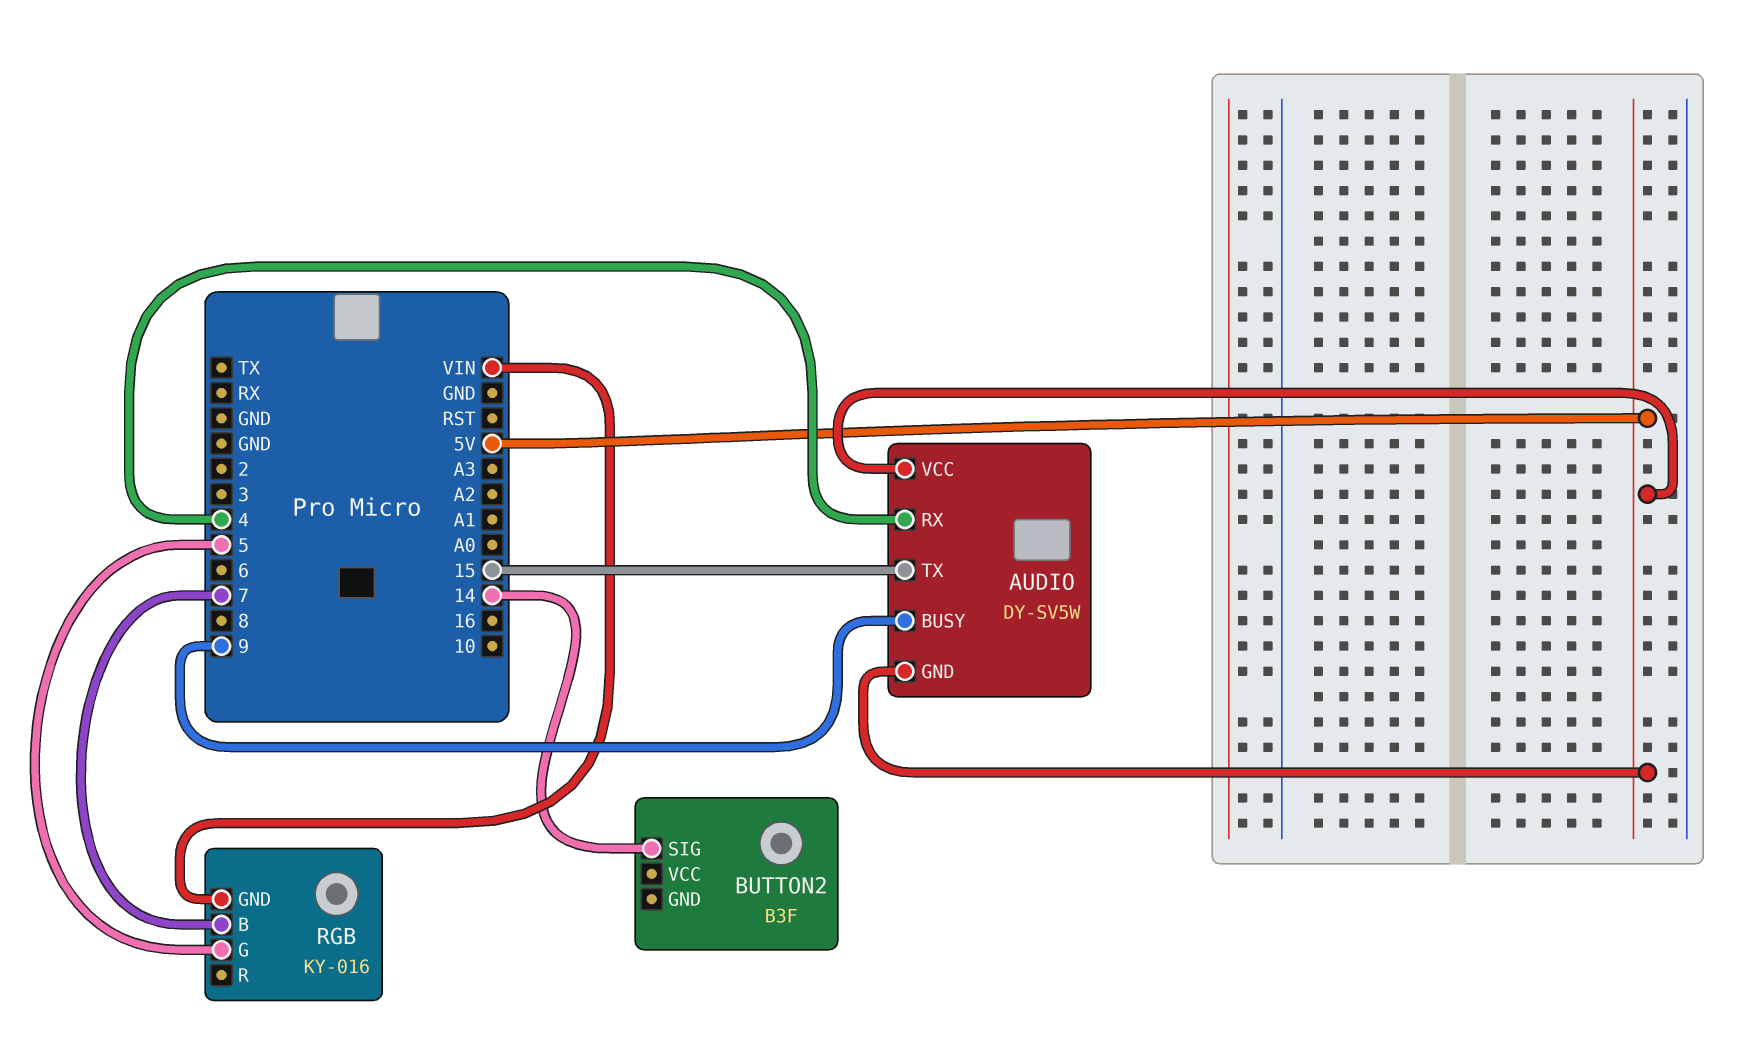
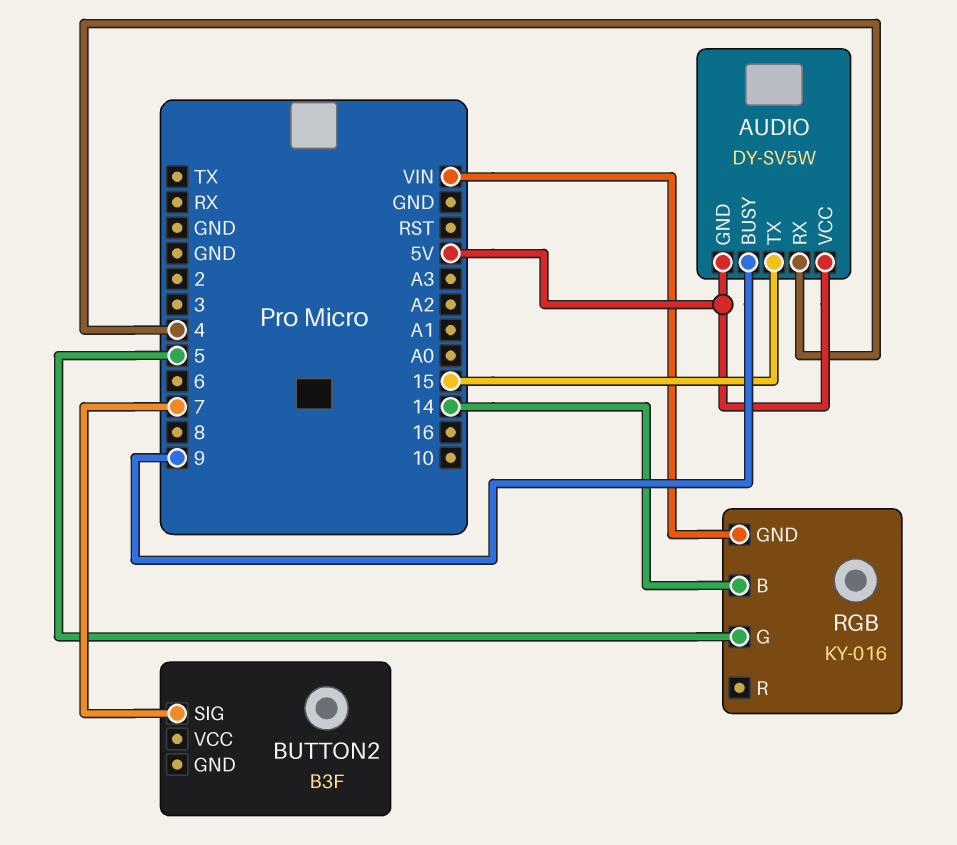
BUTTON2 pin SIG: 14 -> 7
RGB pin B: 7 -> 14

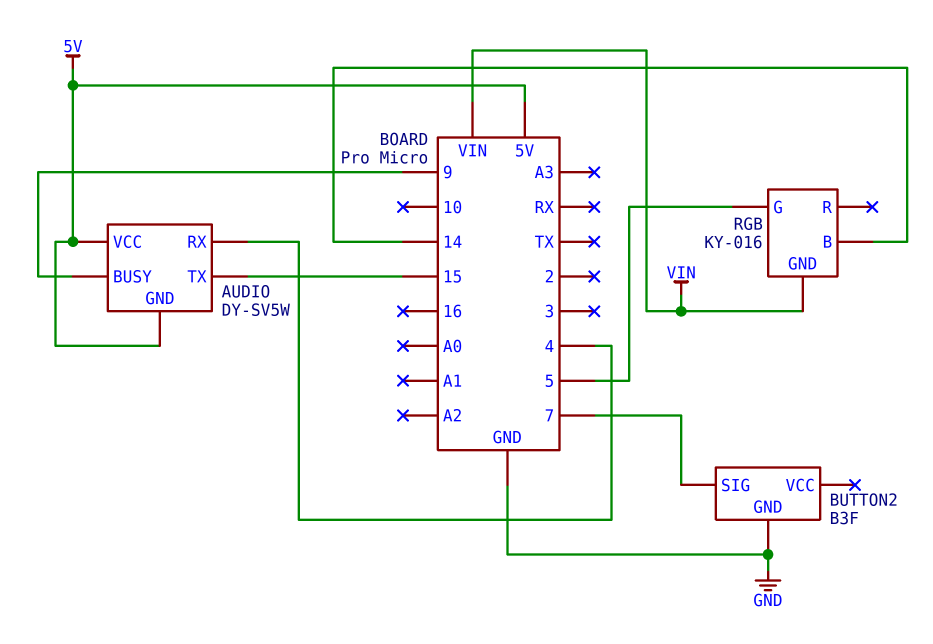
BUTTON2 pin GND: none -> GND

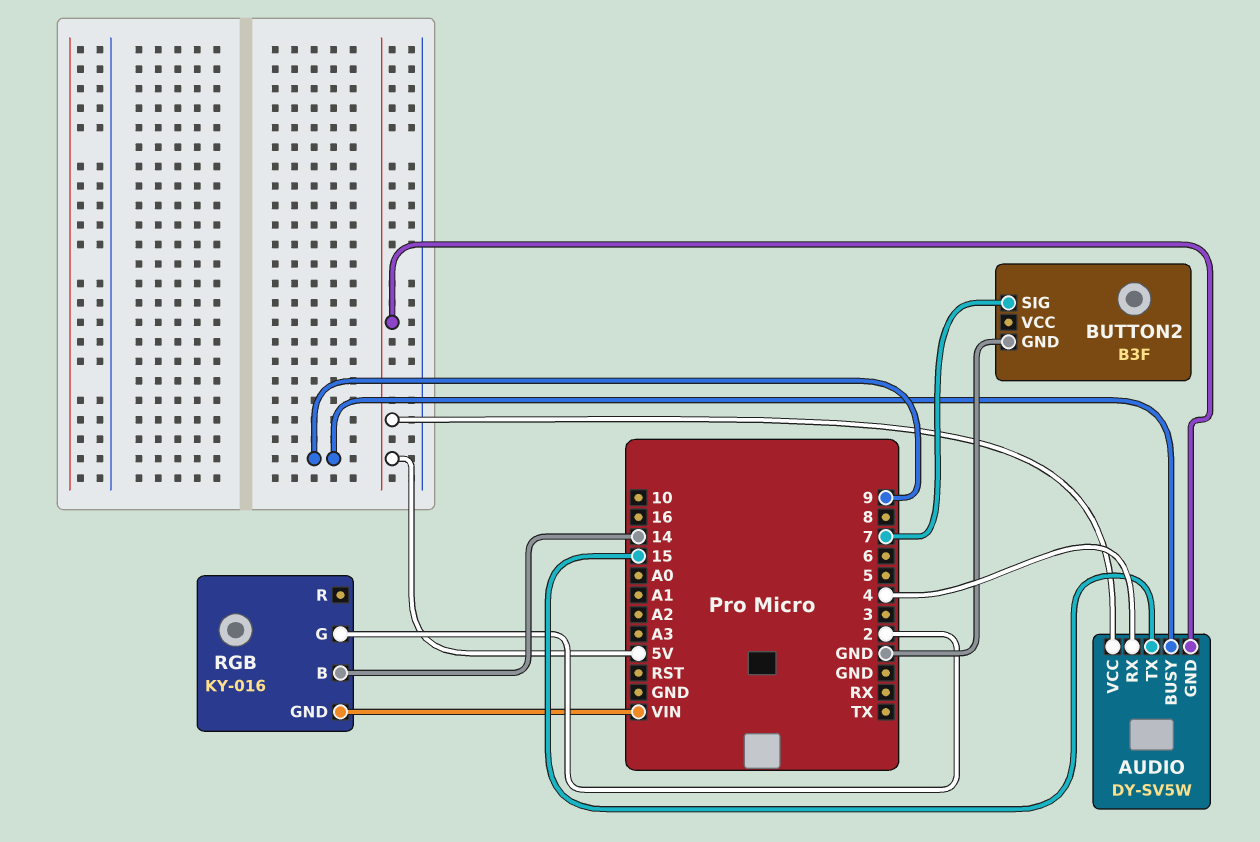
RGB pin G: 5 -> 2

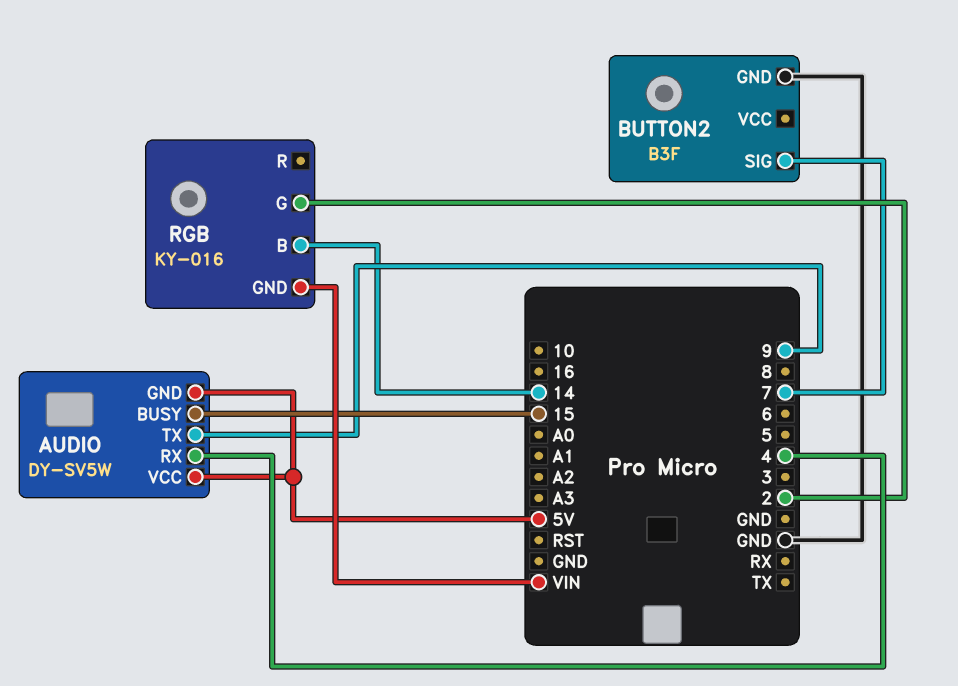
AUDIO pin BUSY: 9 -> 15
AUDIO pin TX: 15 -> 9

